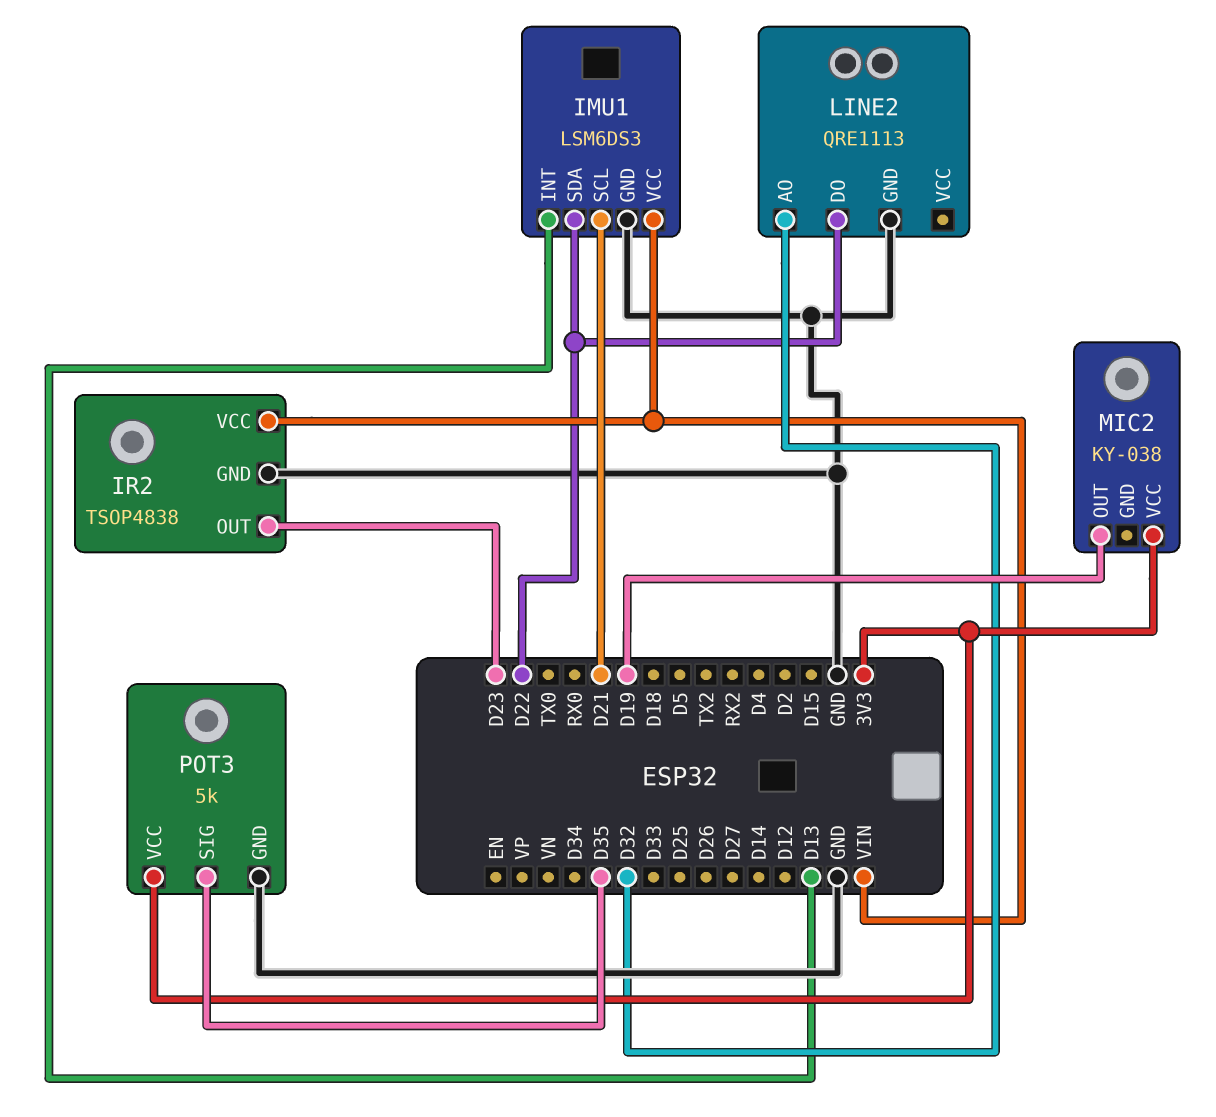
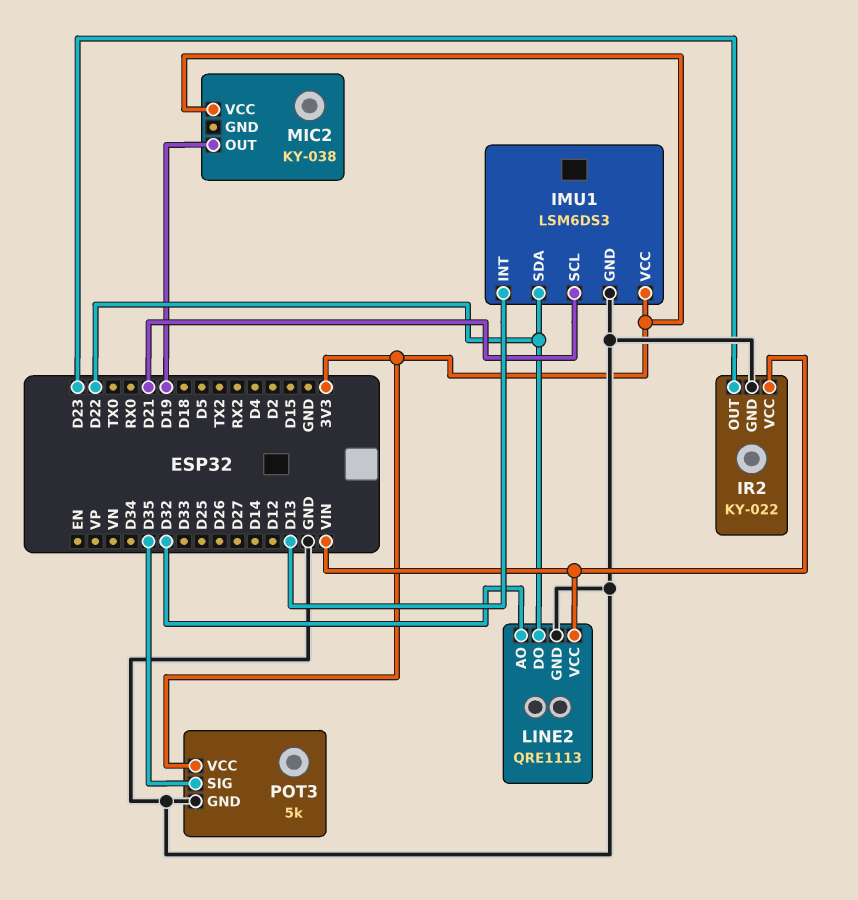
IMU1 pin VCC: VIN -> 3V3
IR2: TSOP4838 -> KY-022
LINE2 pin VCC: none -> VIN

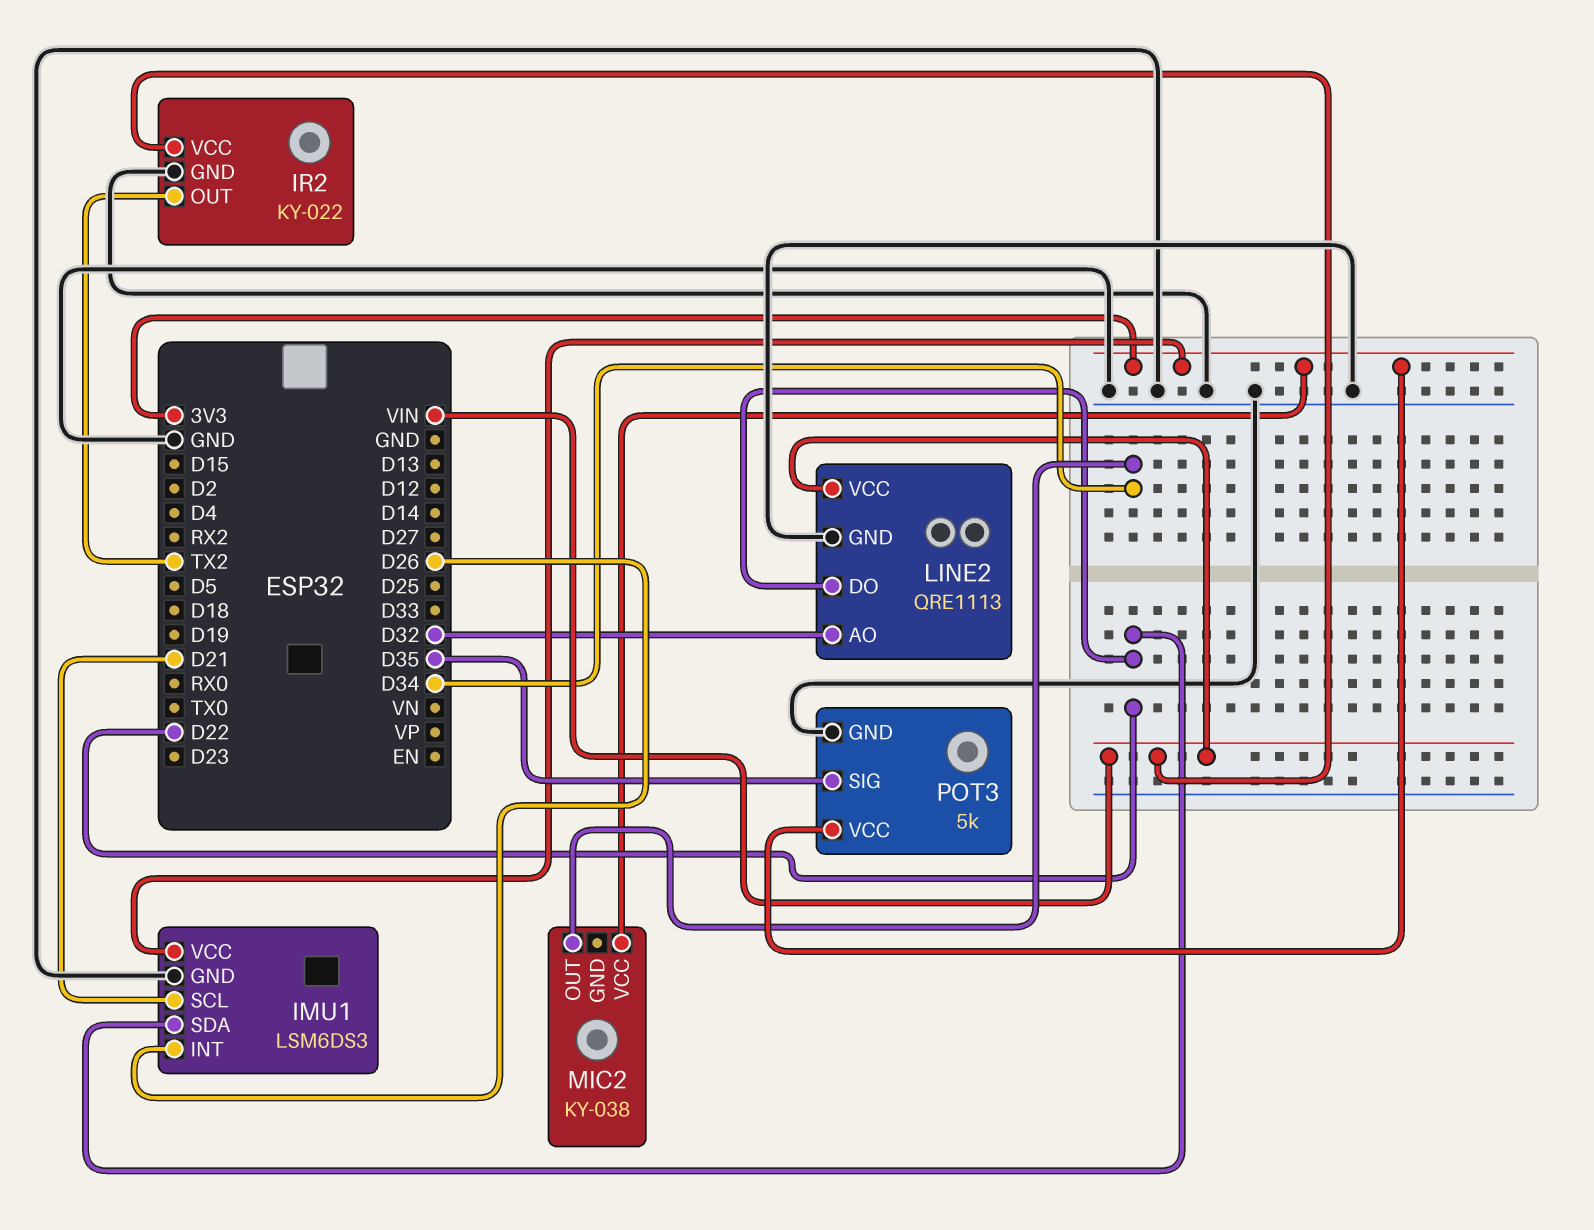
IMU1 pin INT: D13 -> D26
IR2 pin OUT: D23 -> TX2
MIC2 pin OUT: D19 -> D34

